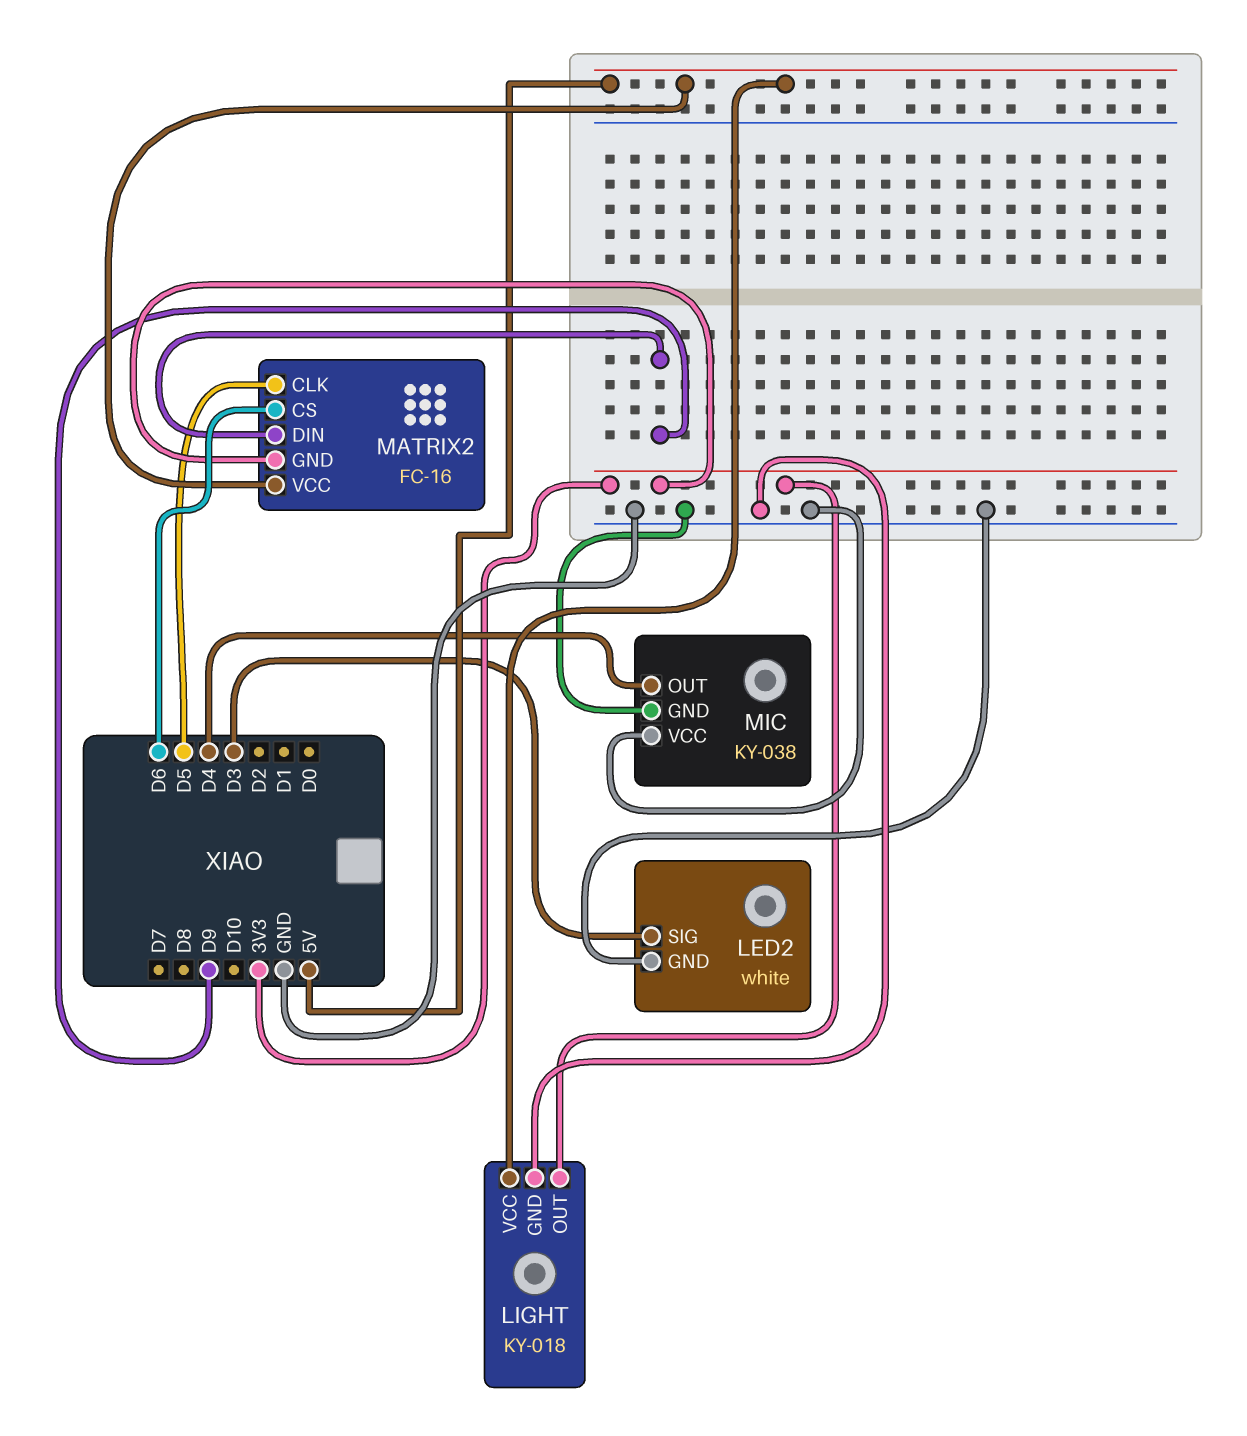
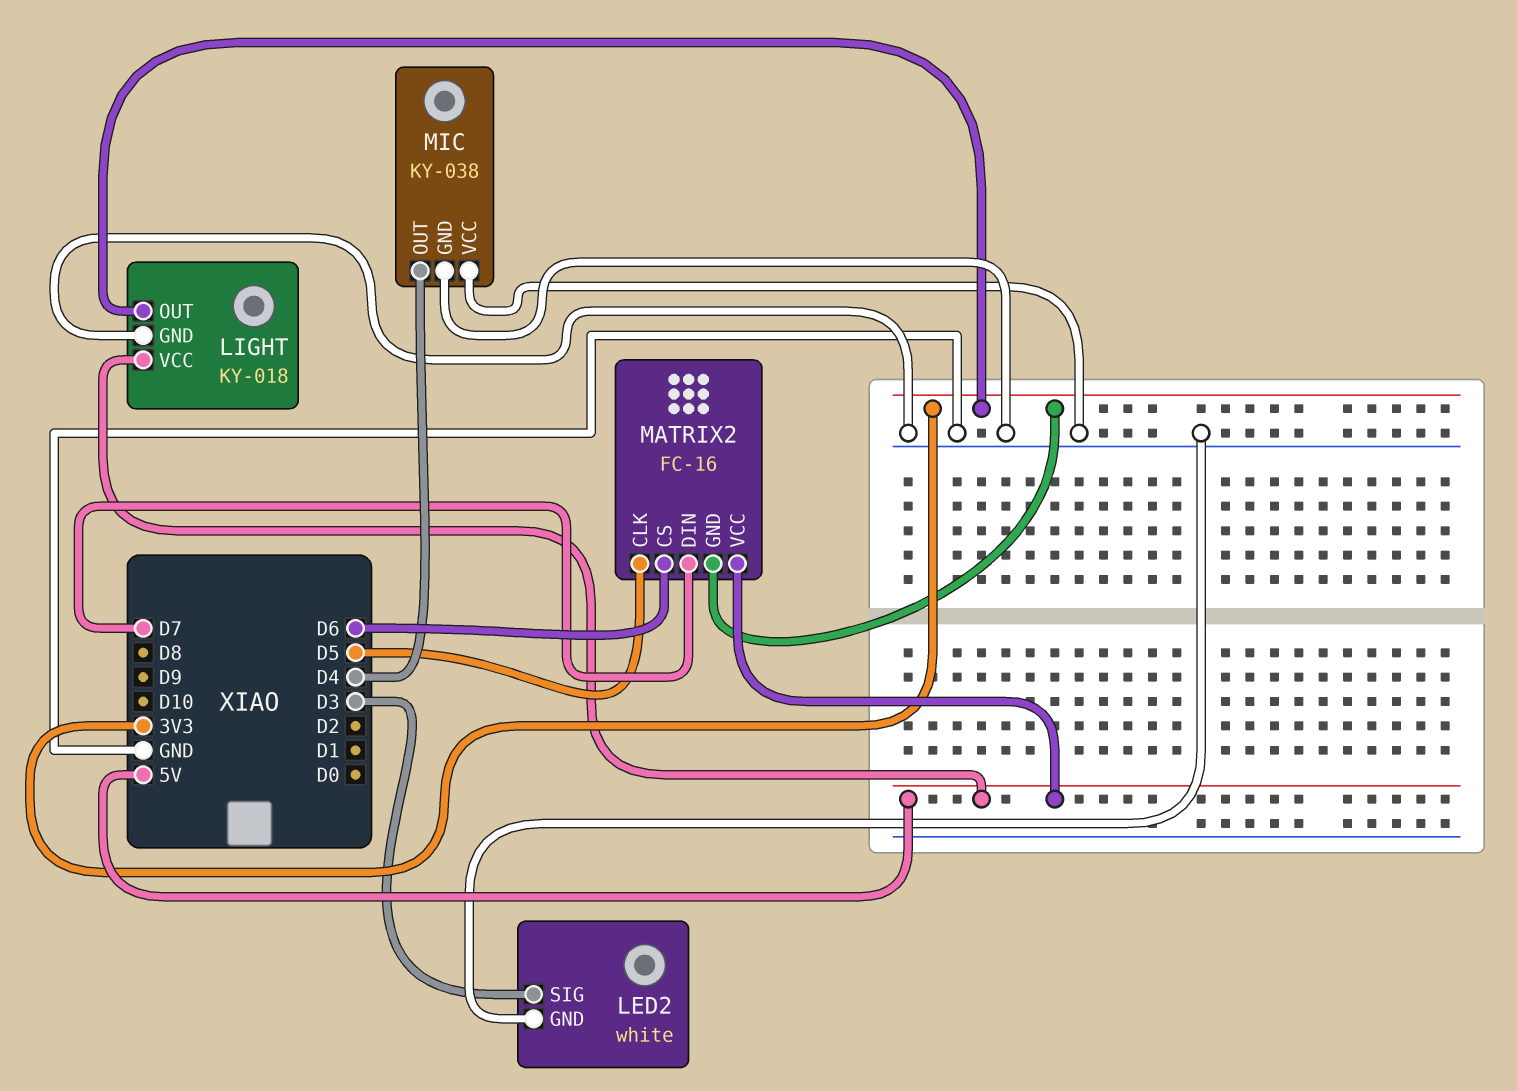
MATRIX2 pin DIN: D9 -> D7

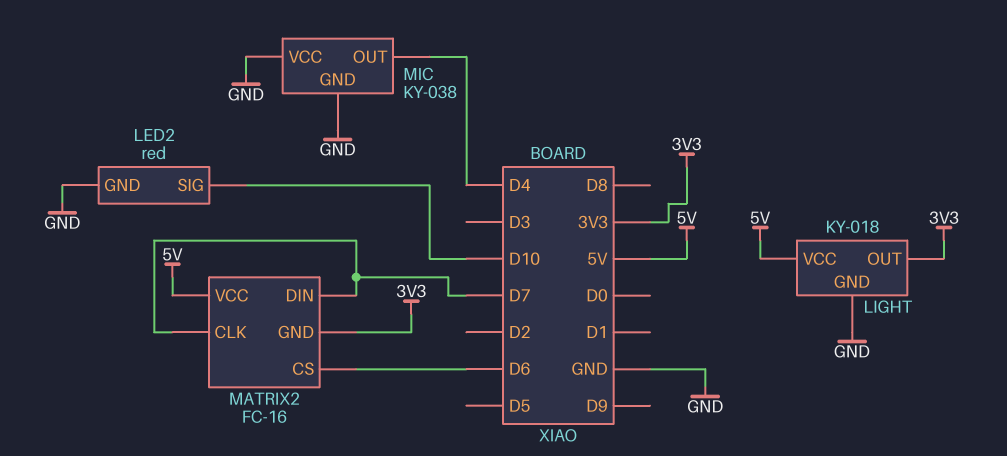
LED2: white -> red
LED2 pin SIG: D3 -> D10
MATRIX2 pin CLK: D5 -> D7

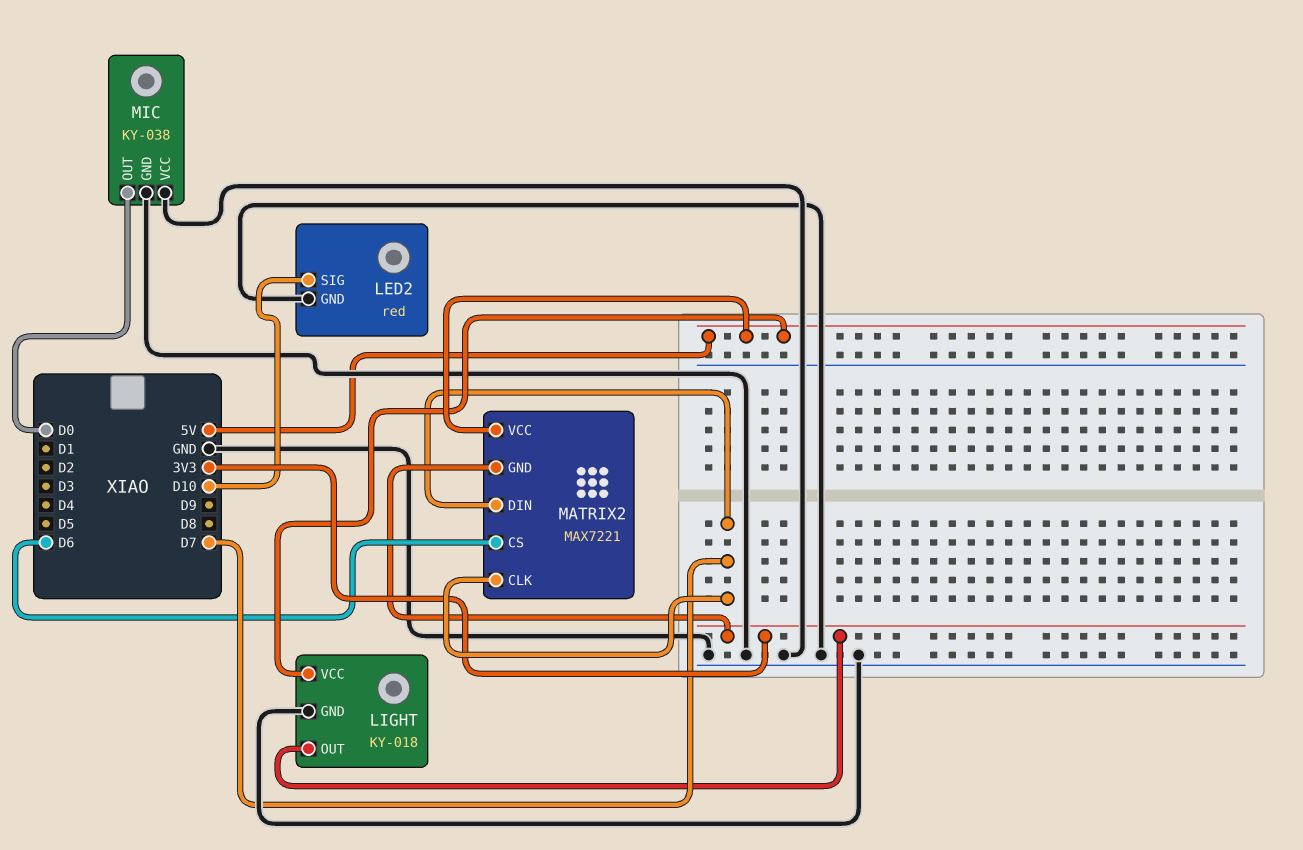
MATRIX2: FC-16 -> MAX7221
MIC pin OUT: D4 -> D0

